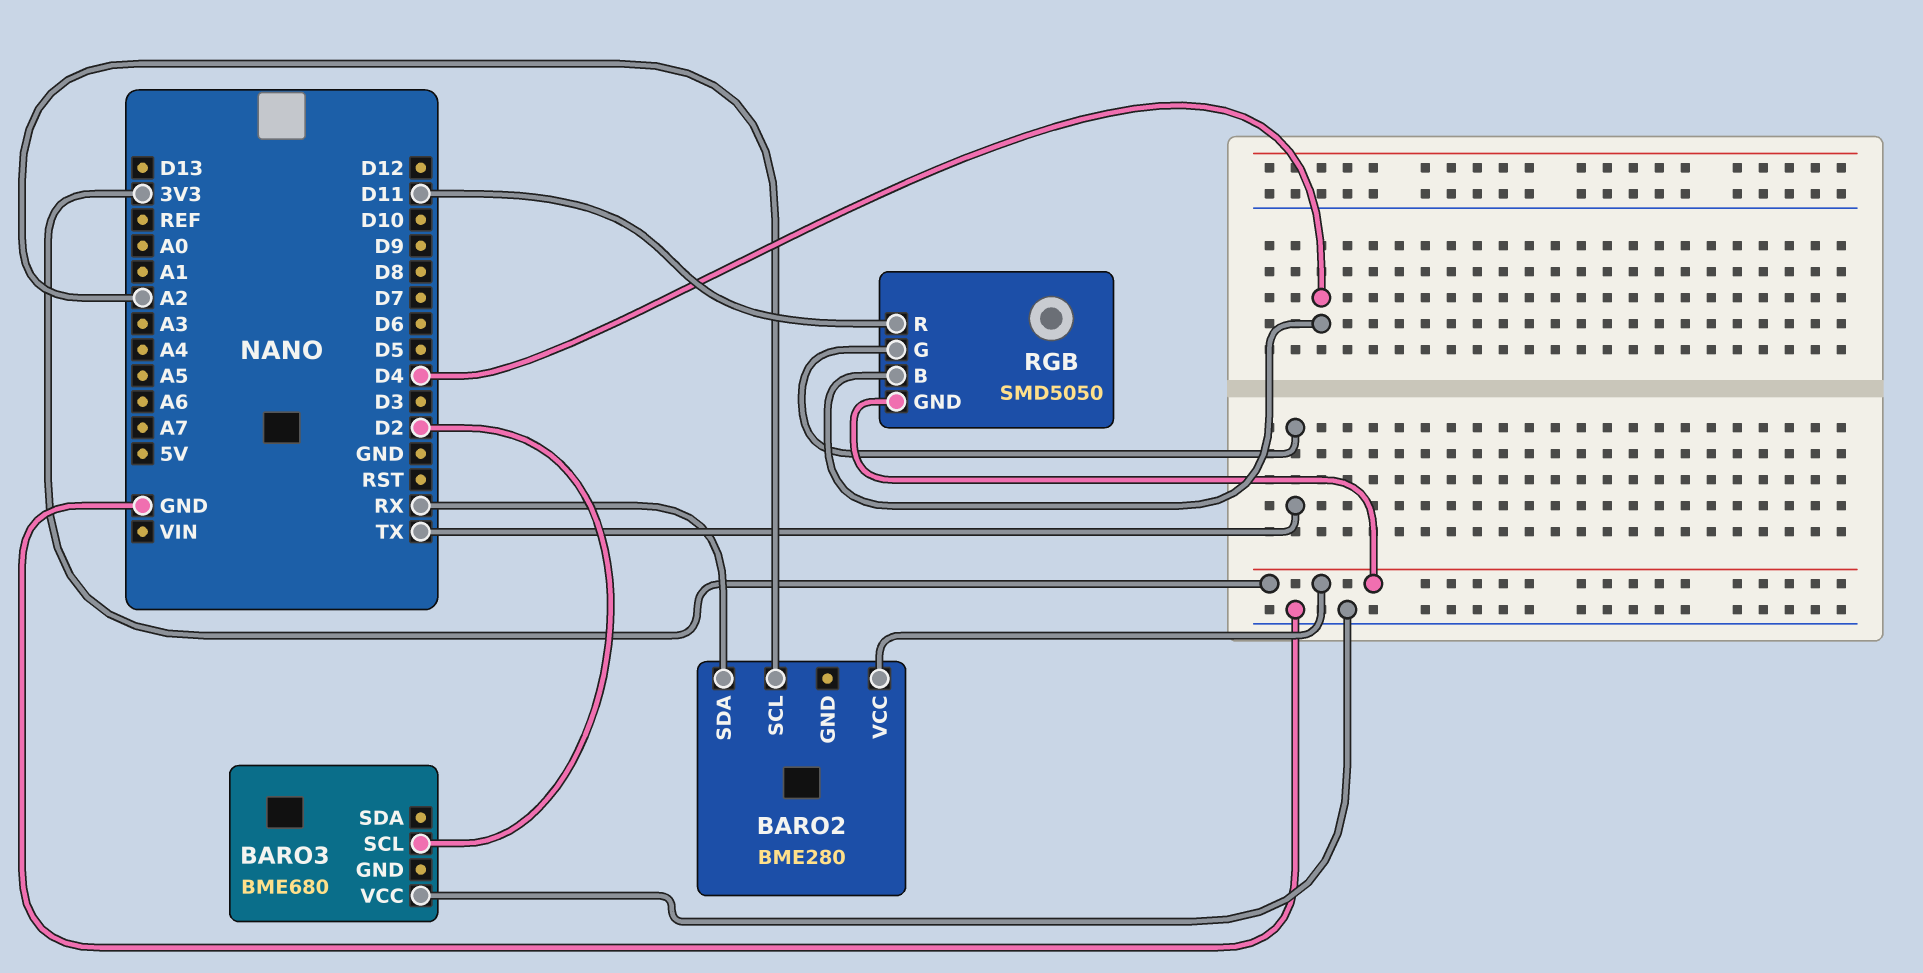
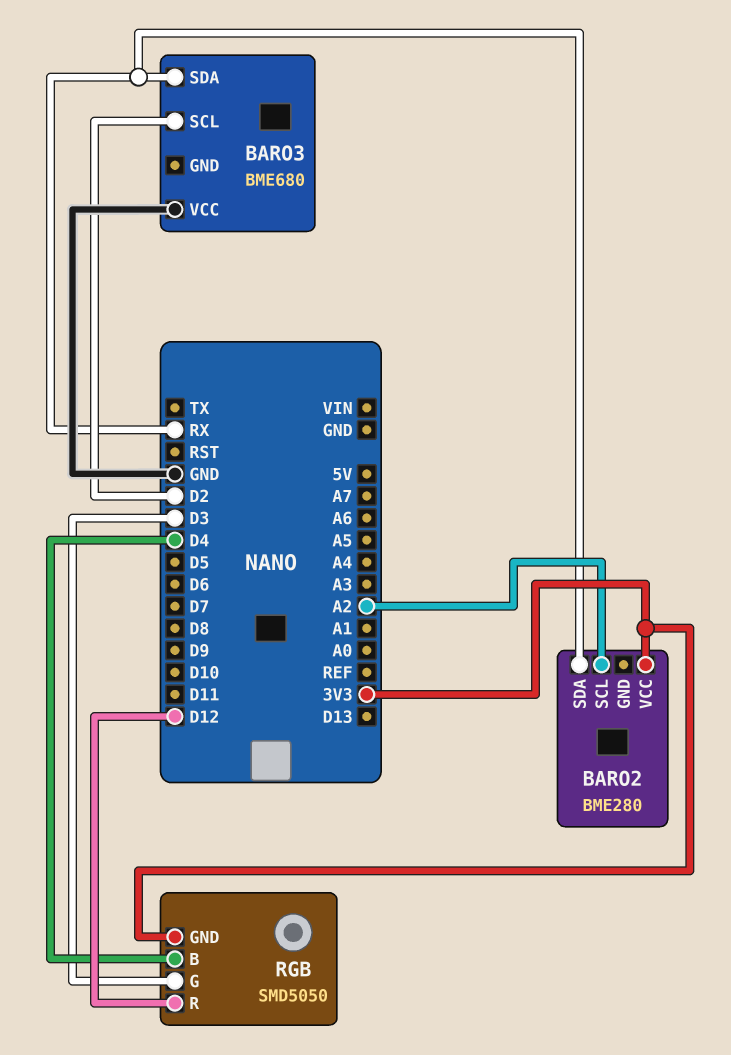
BARO3 pin SDA: none -> RX
RGB pin G: TX -> D3
RGB pin R: D11 -> D12

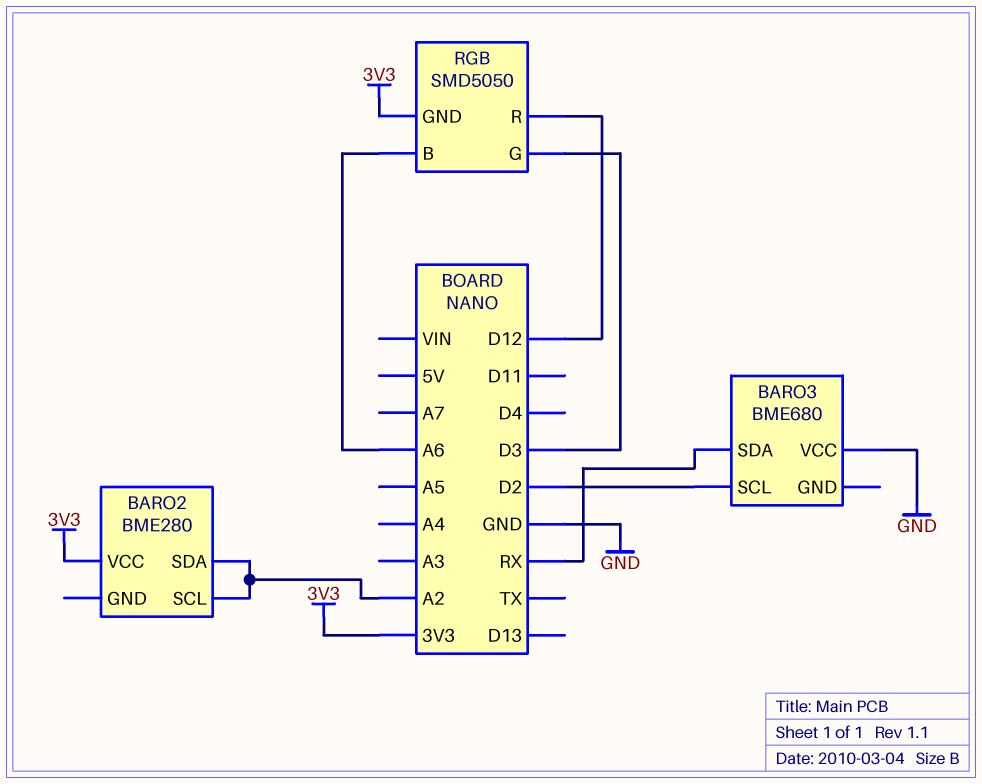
BARO2 pin SDA: RX -> A2
RGB pin B: D4 -> A6

